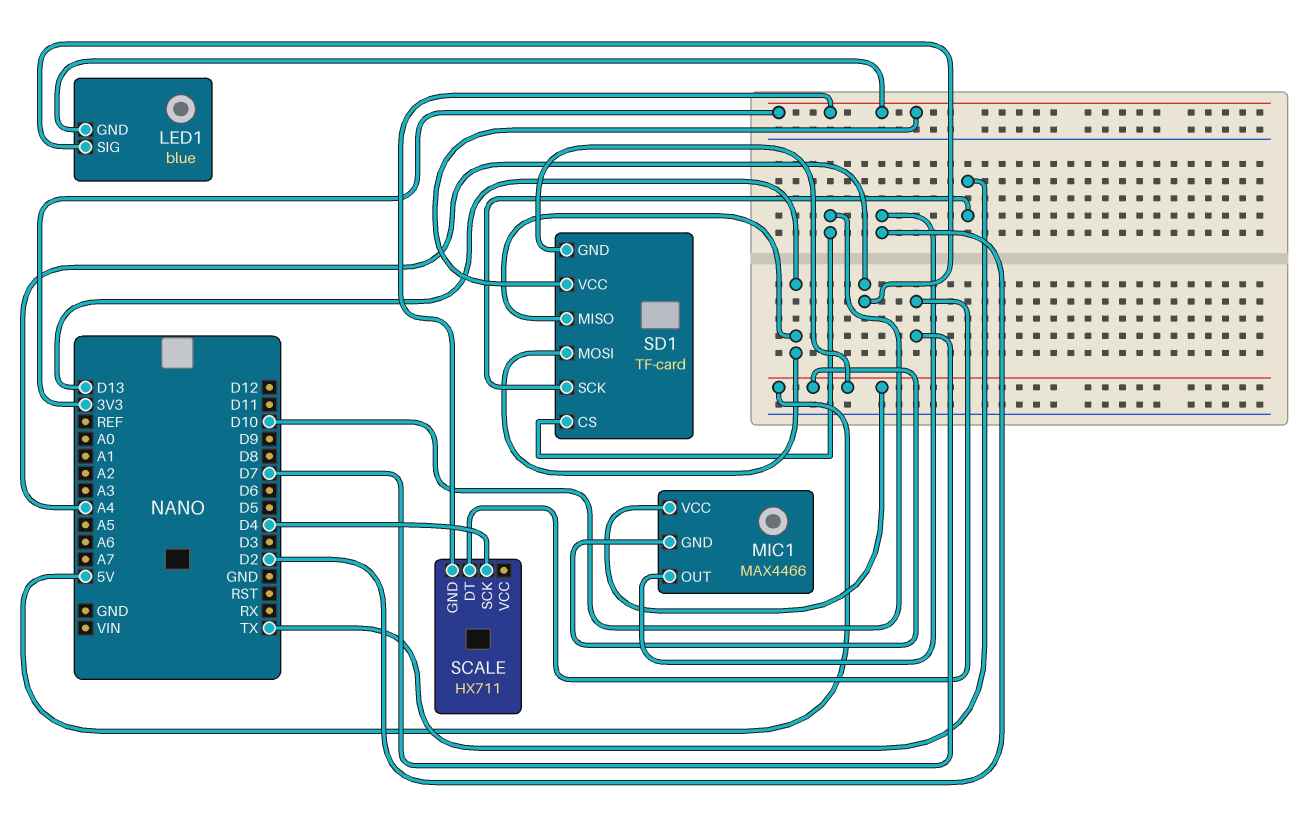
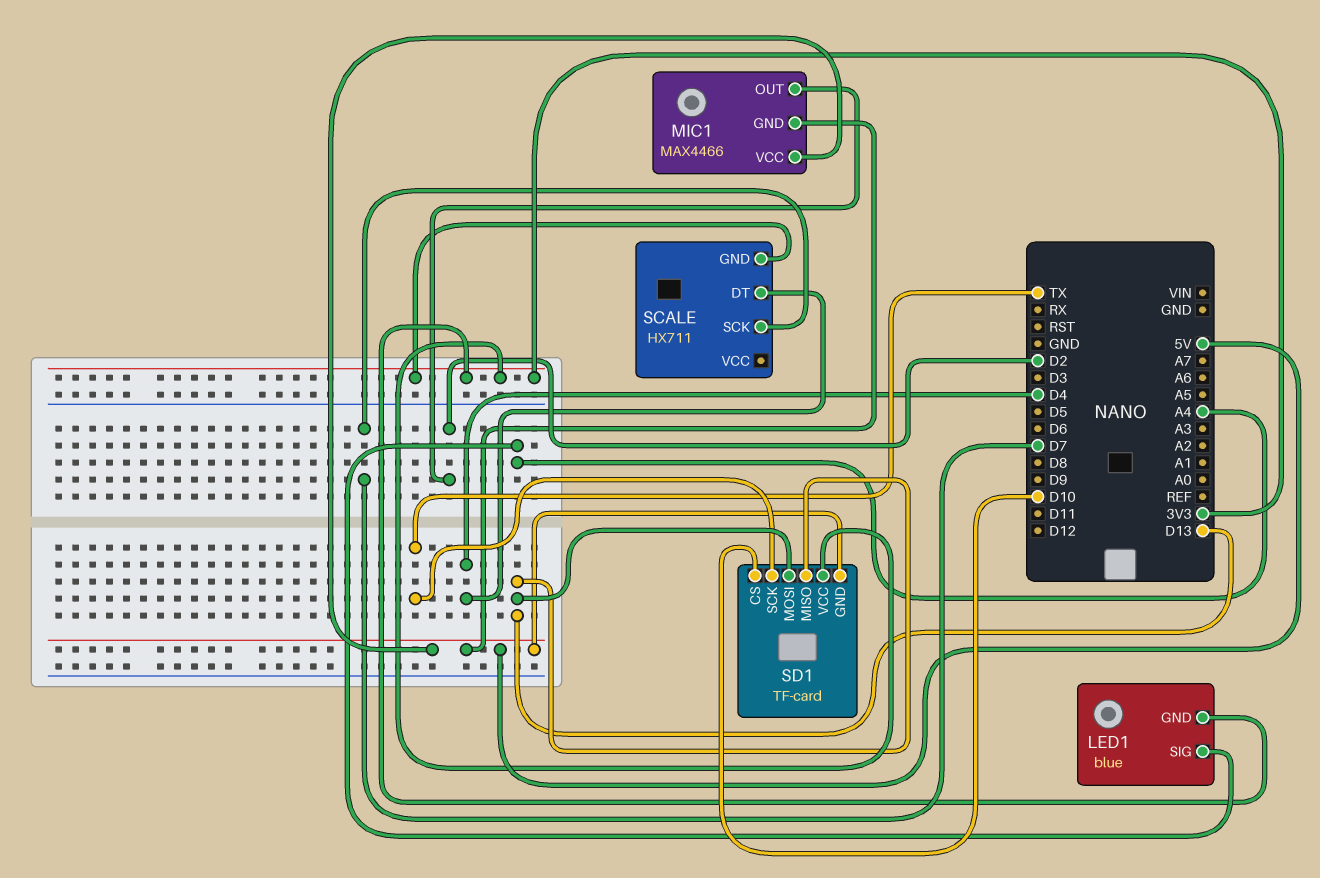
SCALE pin DT: D7 -> D4
SCALE pin SCK: D4 -> D7

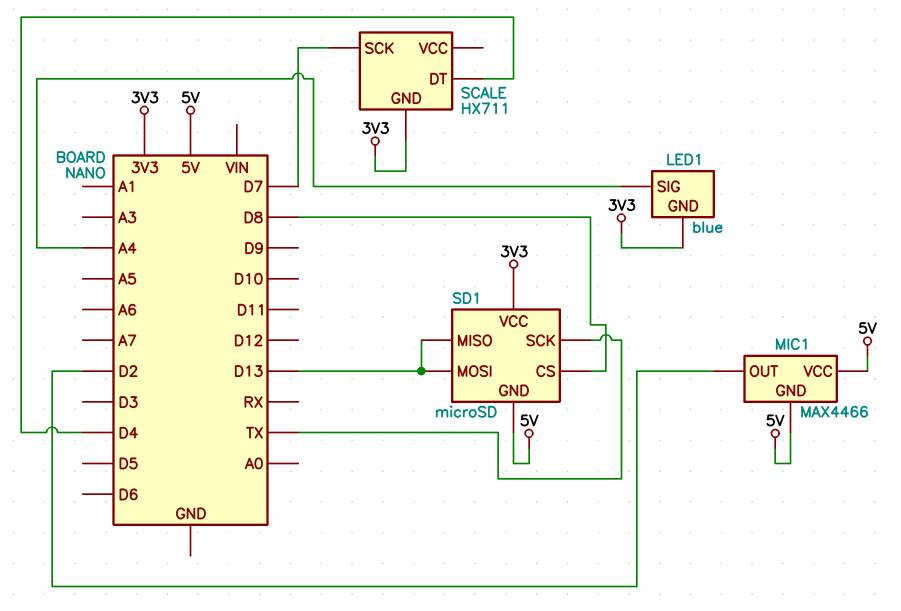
SD1: TF-card -> microSD
SD1 pin CS: D10 -> D8

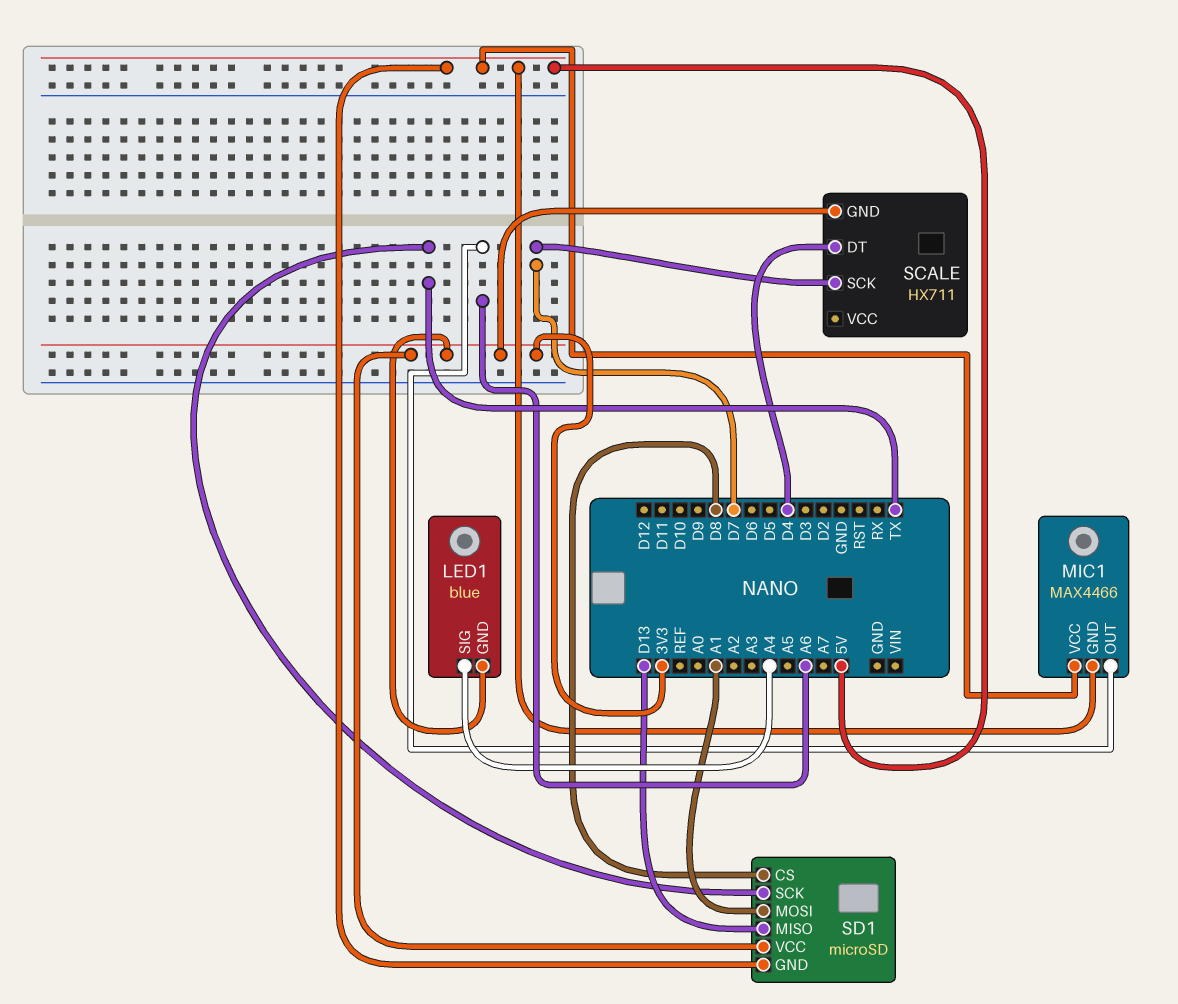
MIC1 pin OUT: D2 -> A6
SD1 pin MOSI: D13 -> A1

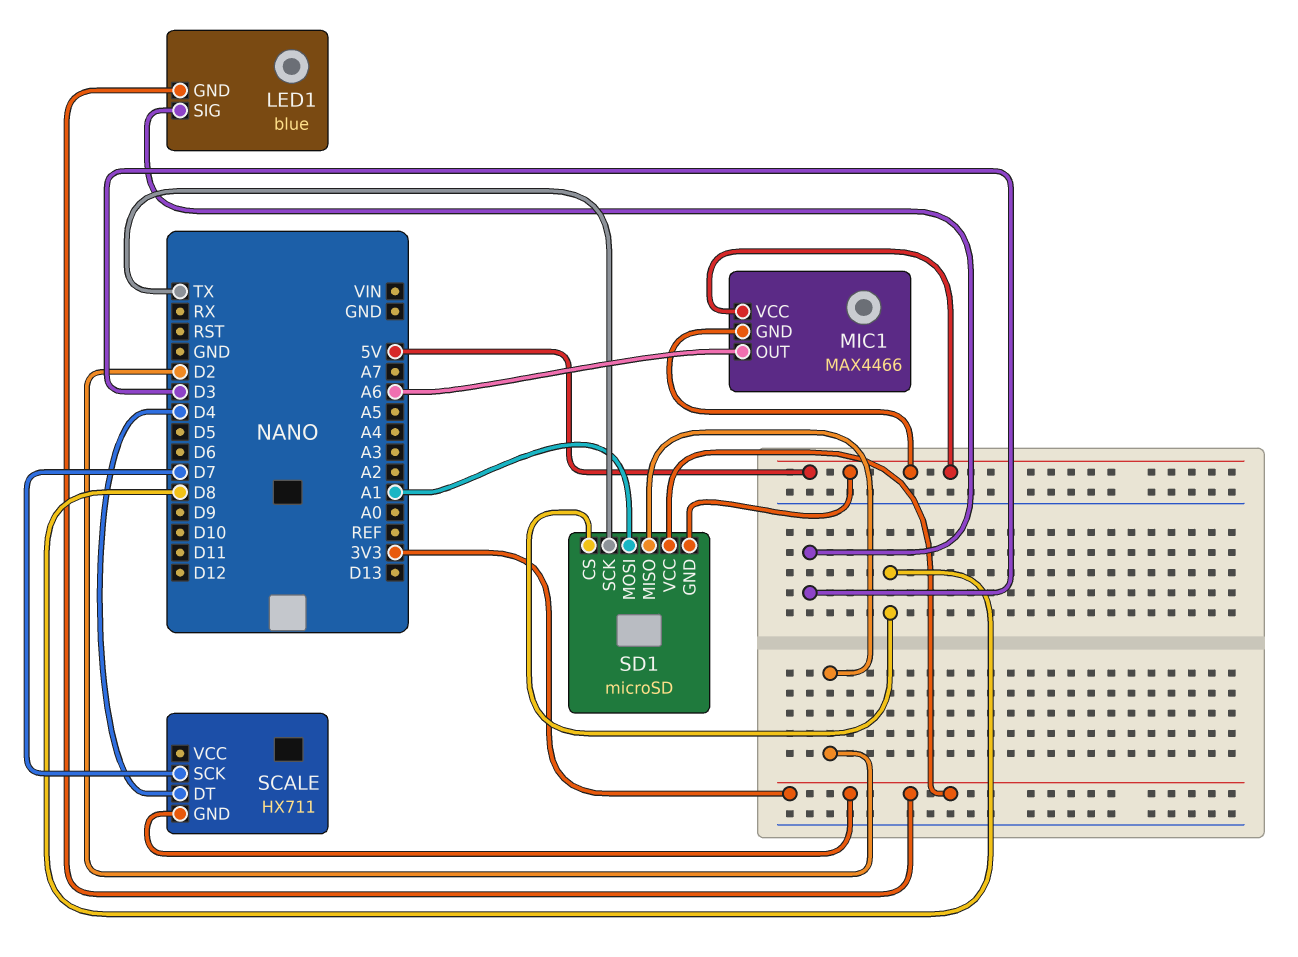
LED1 pin SIG: A4 -> D3
SD1 pin MISO: D13 -> D2

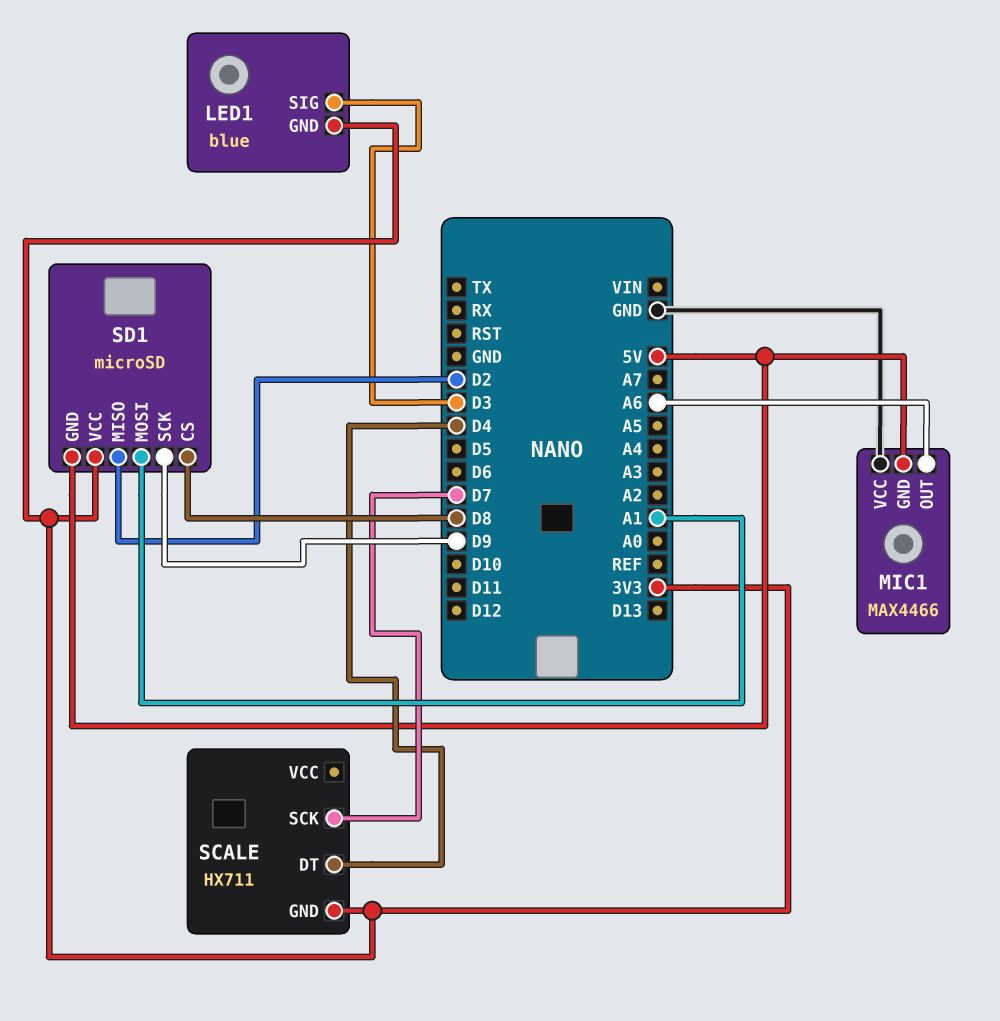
MIC1 pin VCC: 5V -> GND
SD1 pin SCK: TX -> D9

